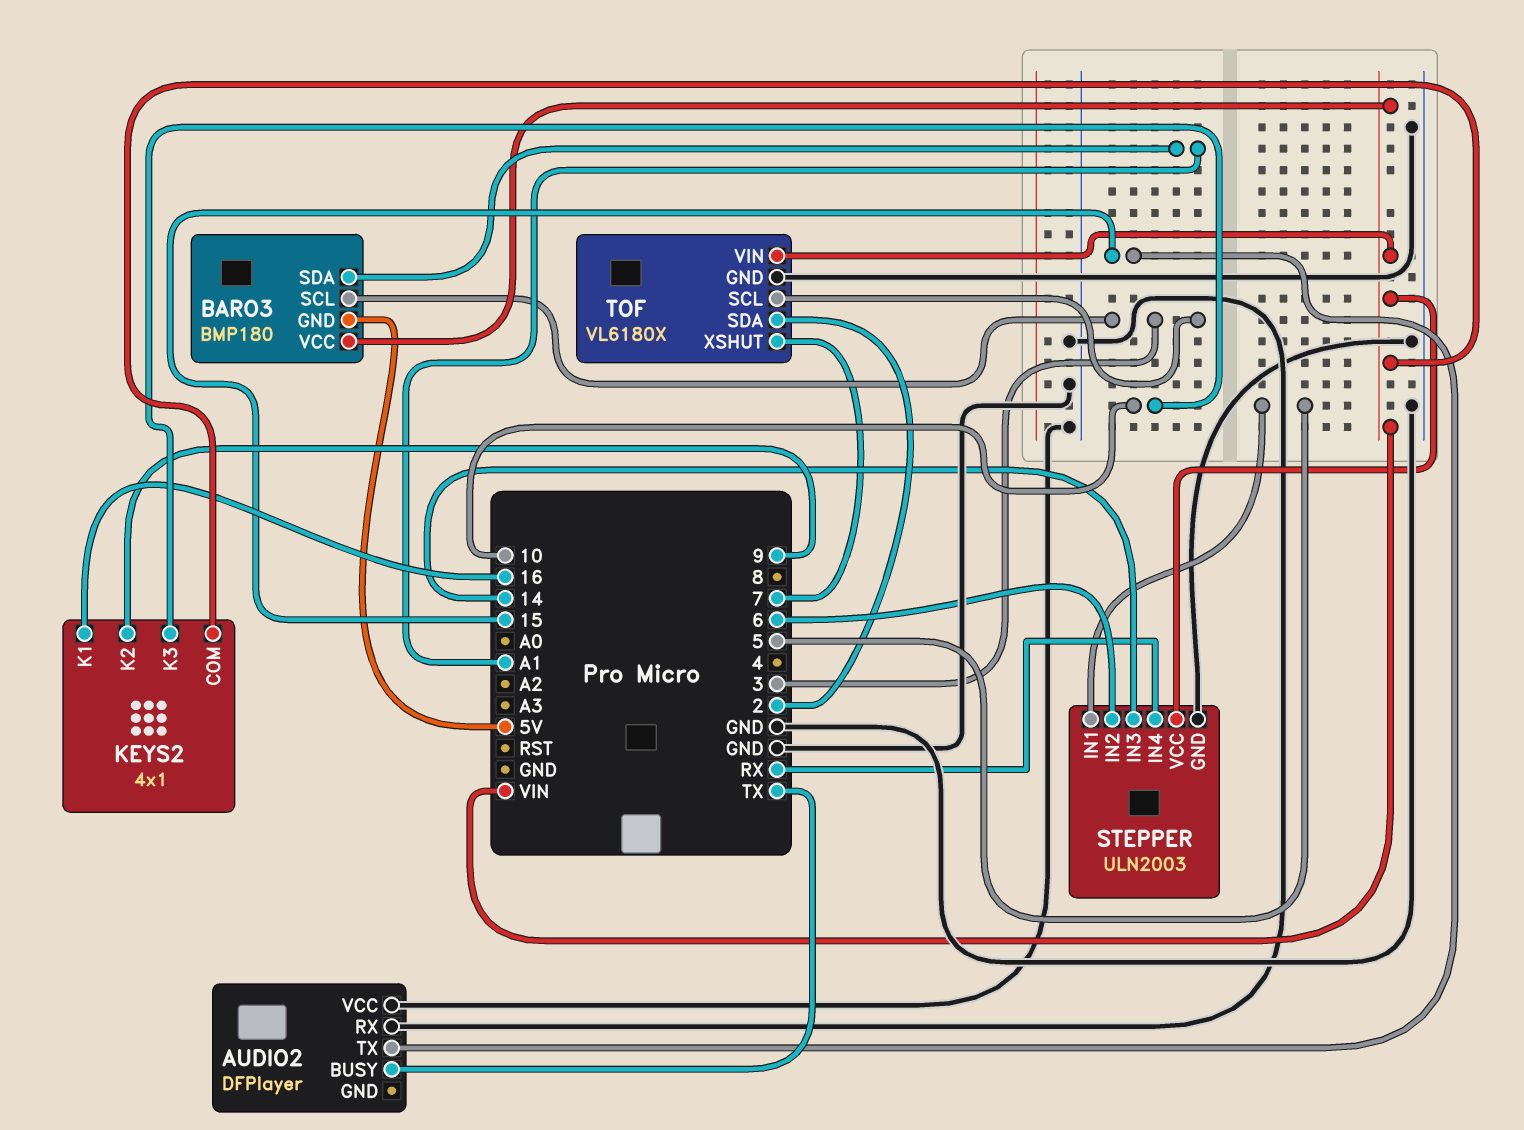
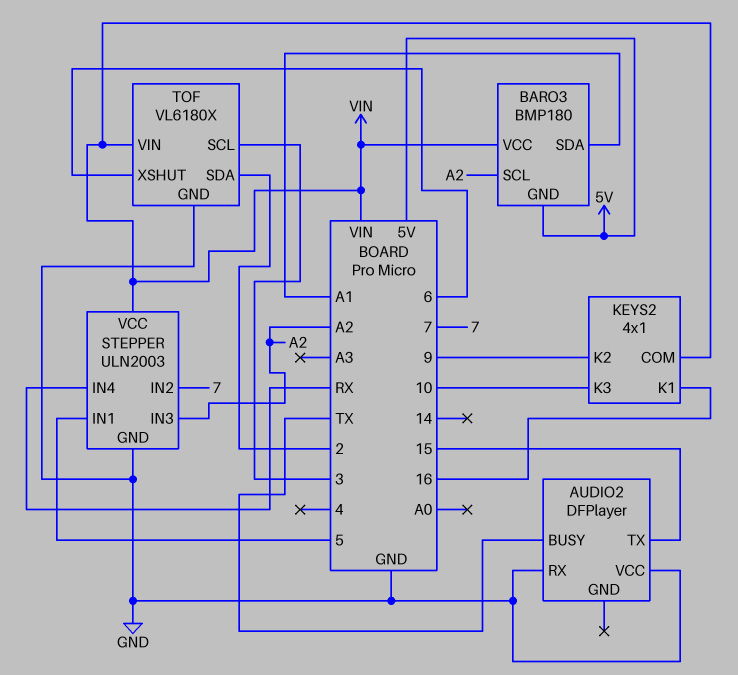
BARO3 pin SCL: 3 -> A2
STEPPER pin IN2: 6 -> 7
STEPPER pin IN3: 14 -> A2
TOF pin XSHUT: 7 -> 6

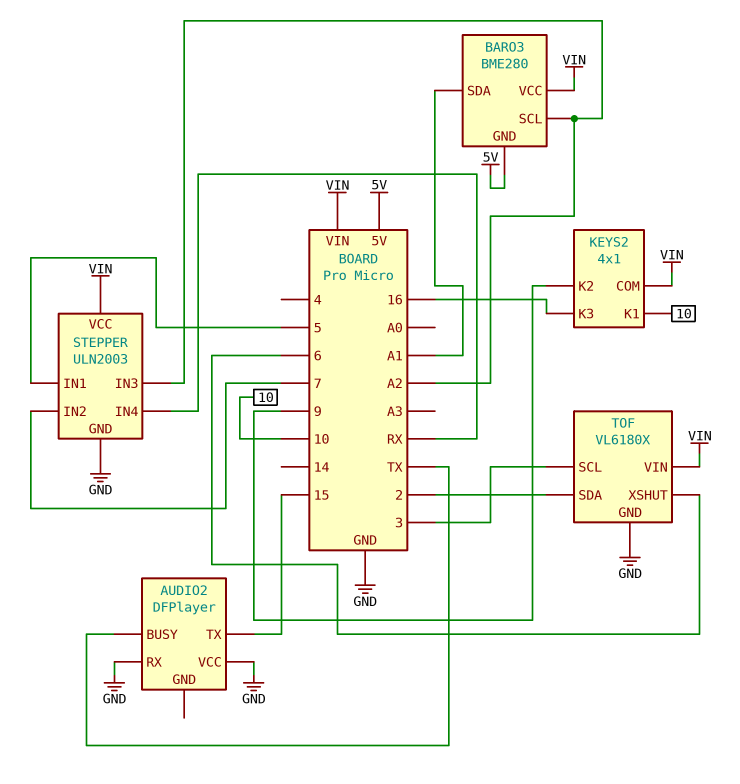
BARO3: BMP180 -> BME280
KEYS2 pin K1: 16 -> 10
KEYS2 pin K3: 10 -> 16

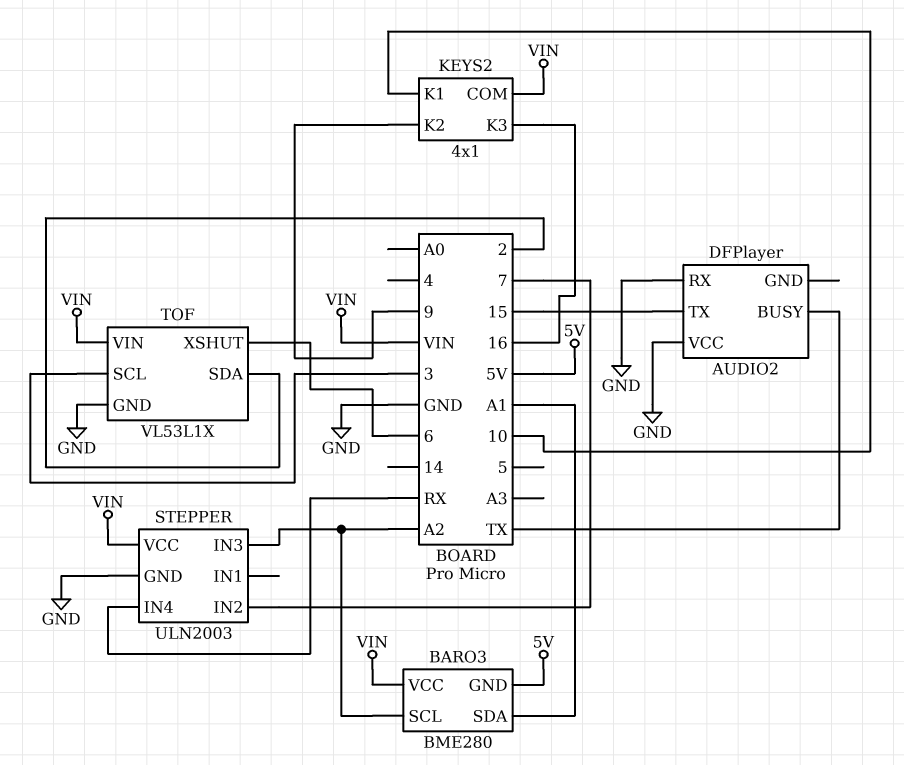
STEPPER pin IN1: 5 -> none
TOF: VL6180X -> VL53L1X

